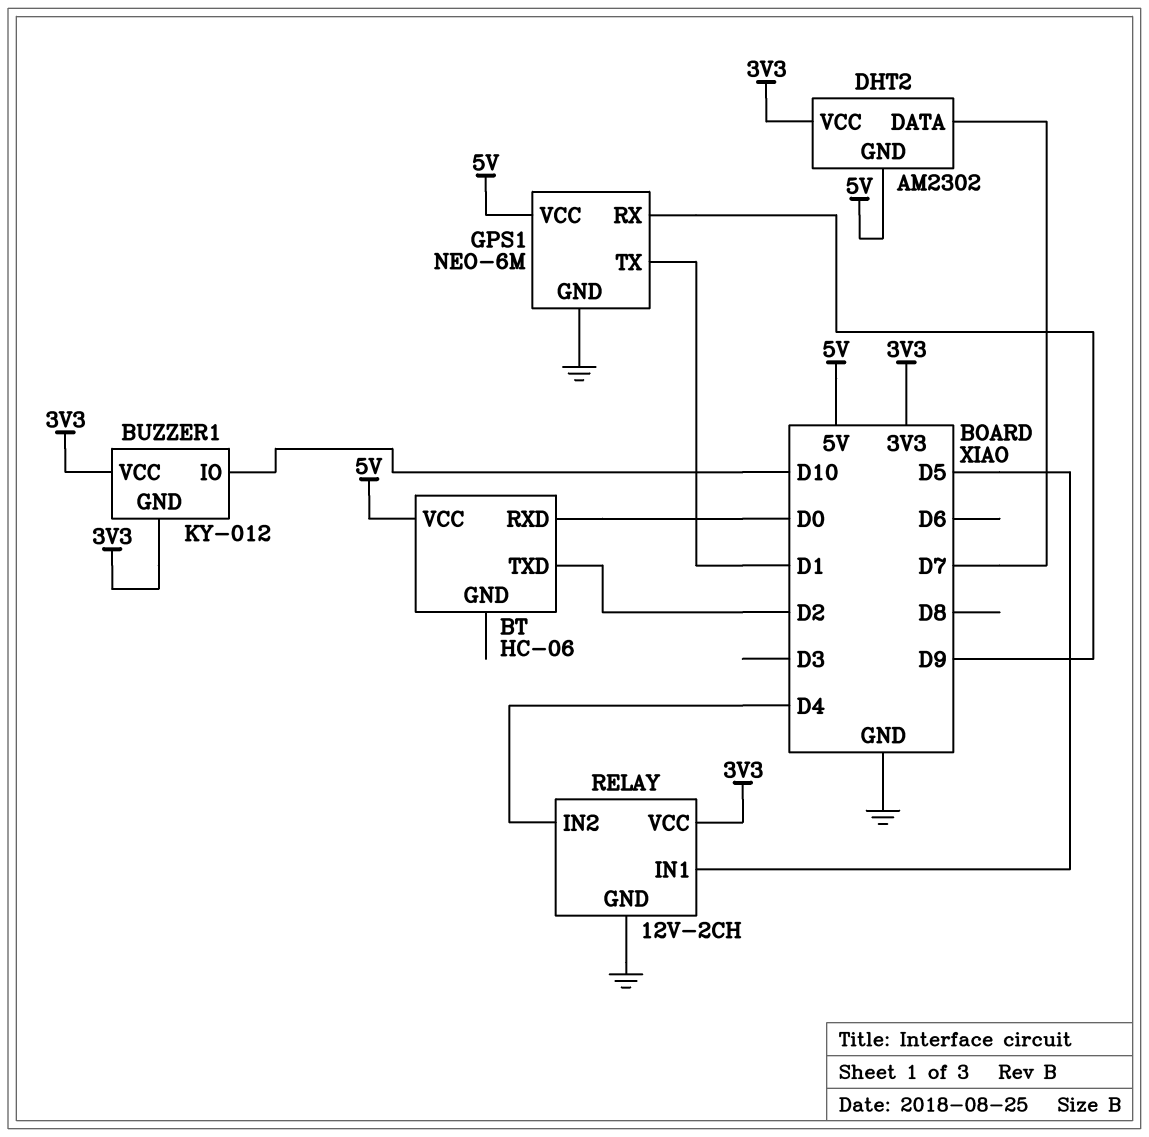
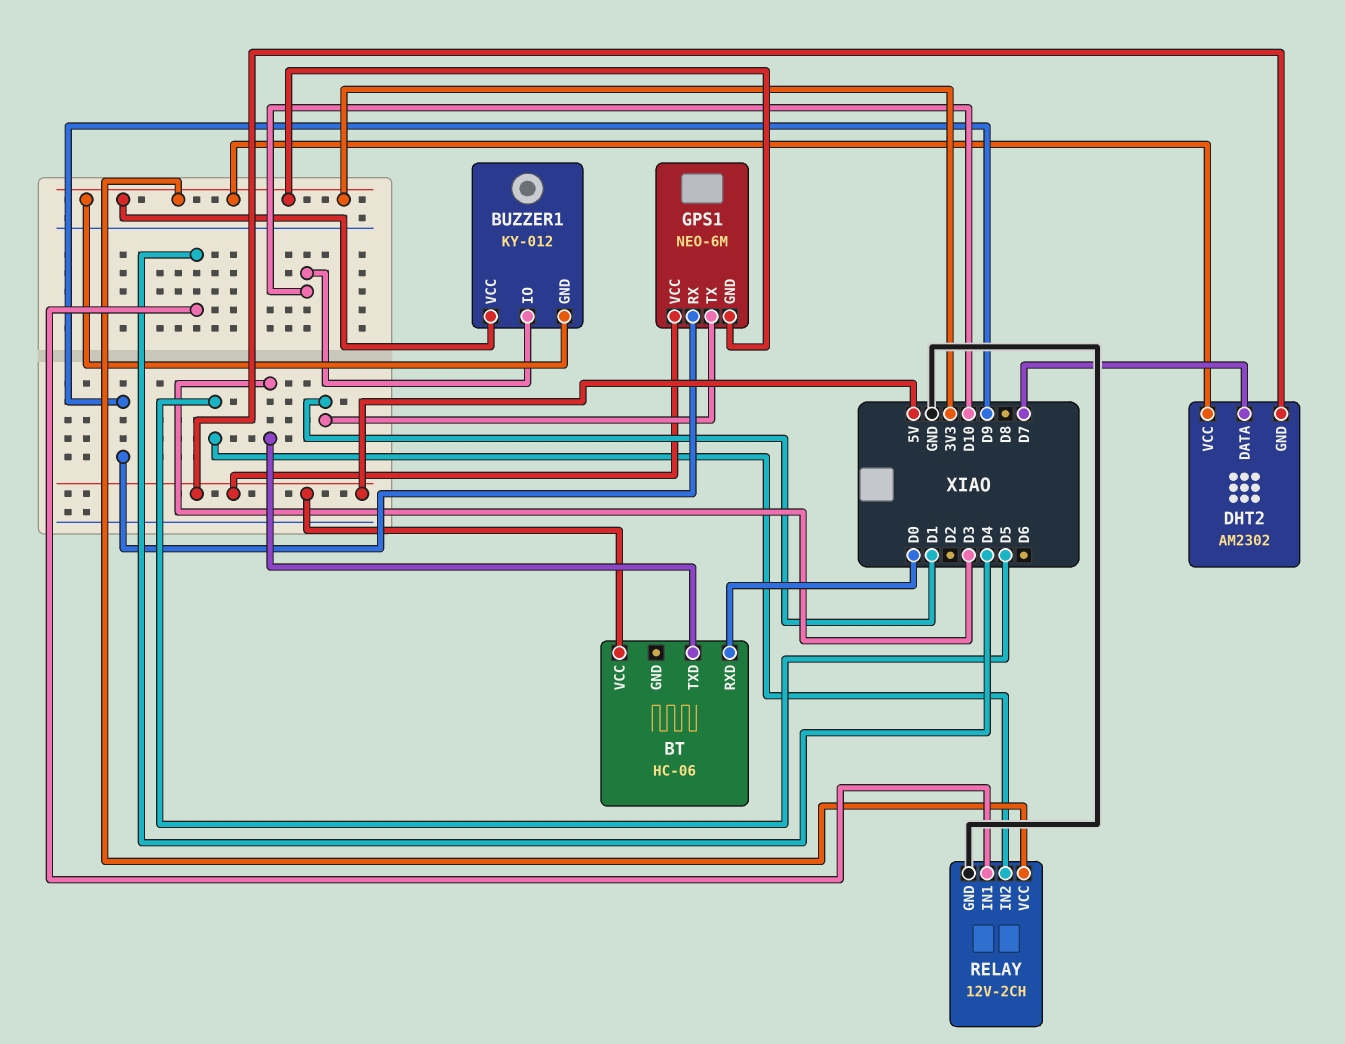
BT pin TXD: D2 -> D3
GPS1 pin GND: GND -> 3V3
RELAY pin IN1: D5 -> D4
RELAY pin IN2: D4 -> D5

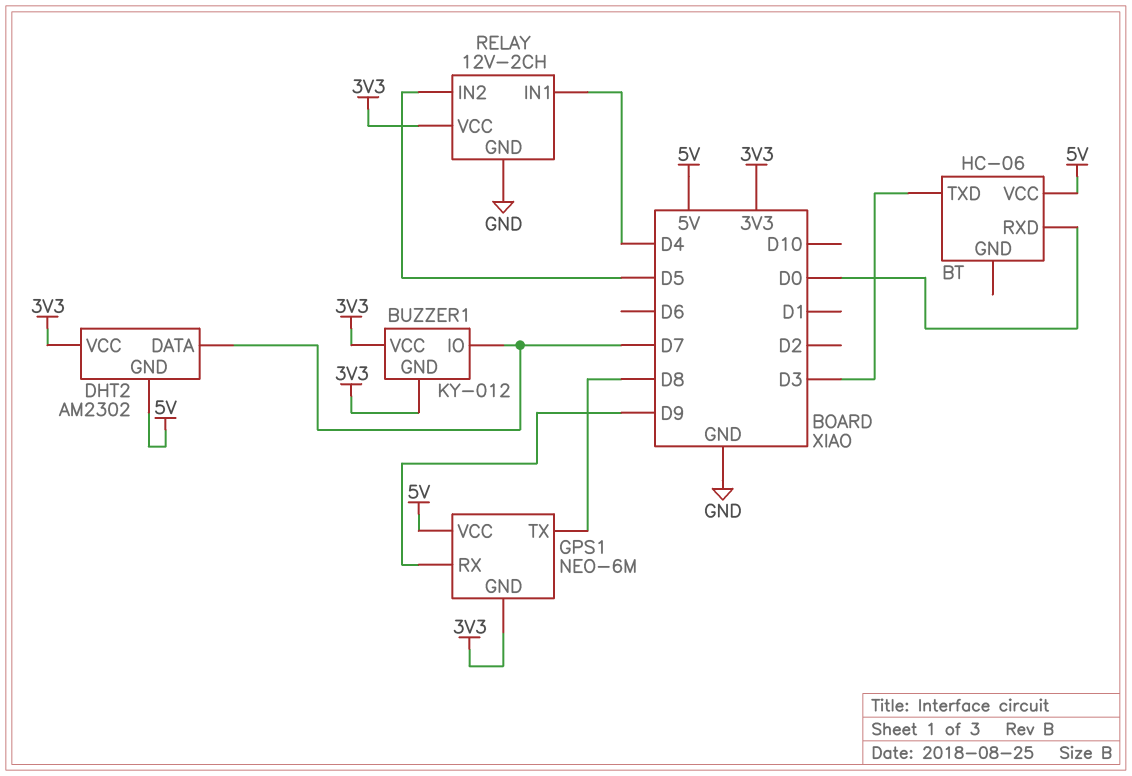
BUZZER1 pin IO: D10 -> D7
GPS1 pin TX: D1 -> D8

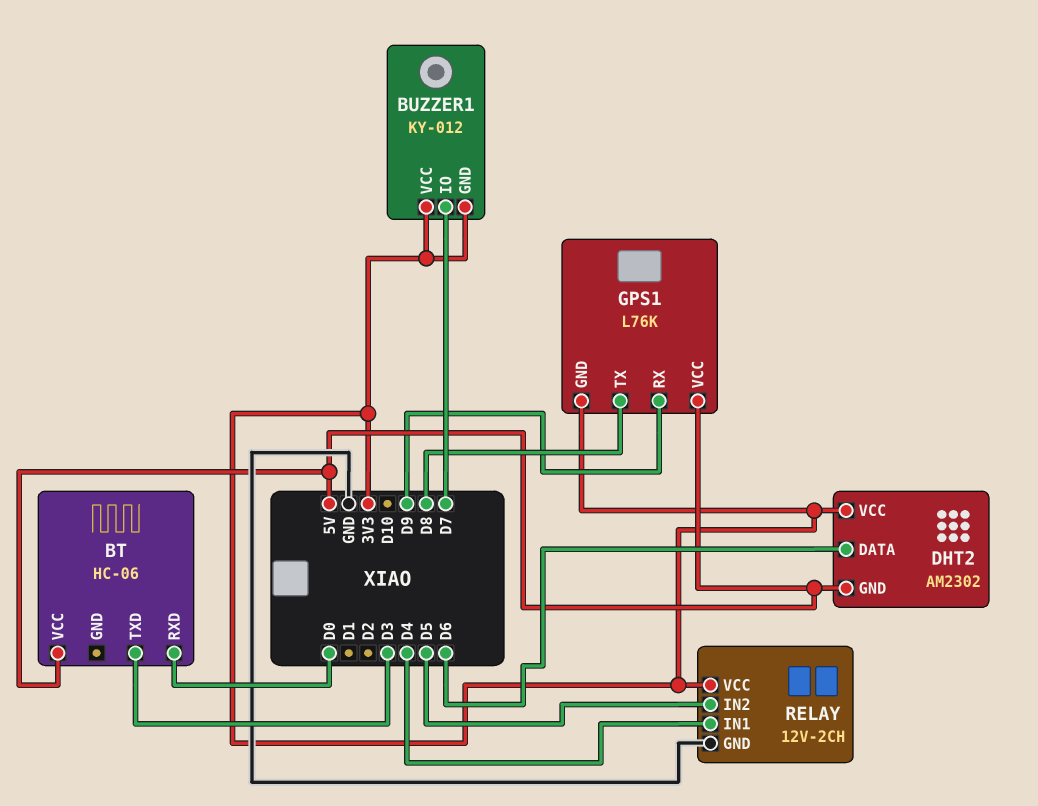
DHT2 pin DATA: D7 -> D6
GPS1: NEO-6M -> L76K

